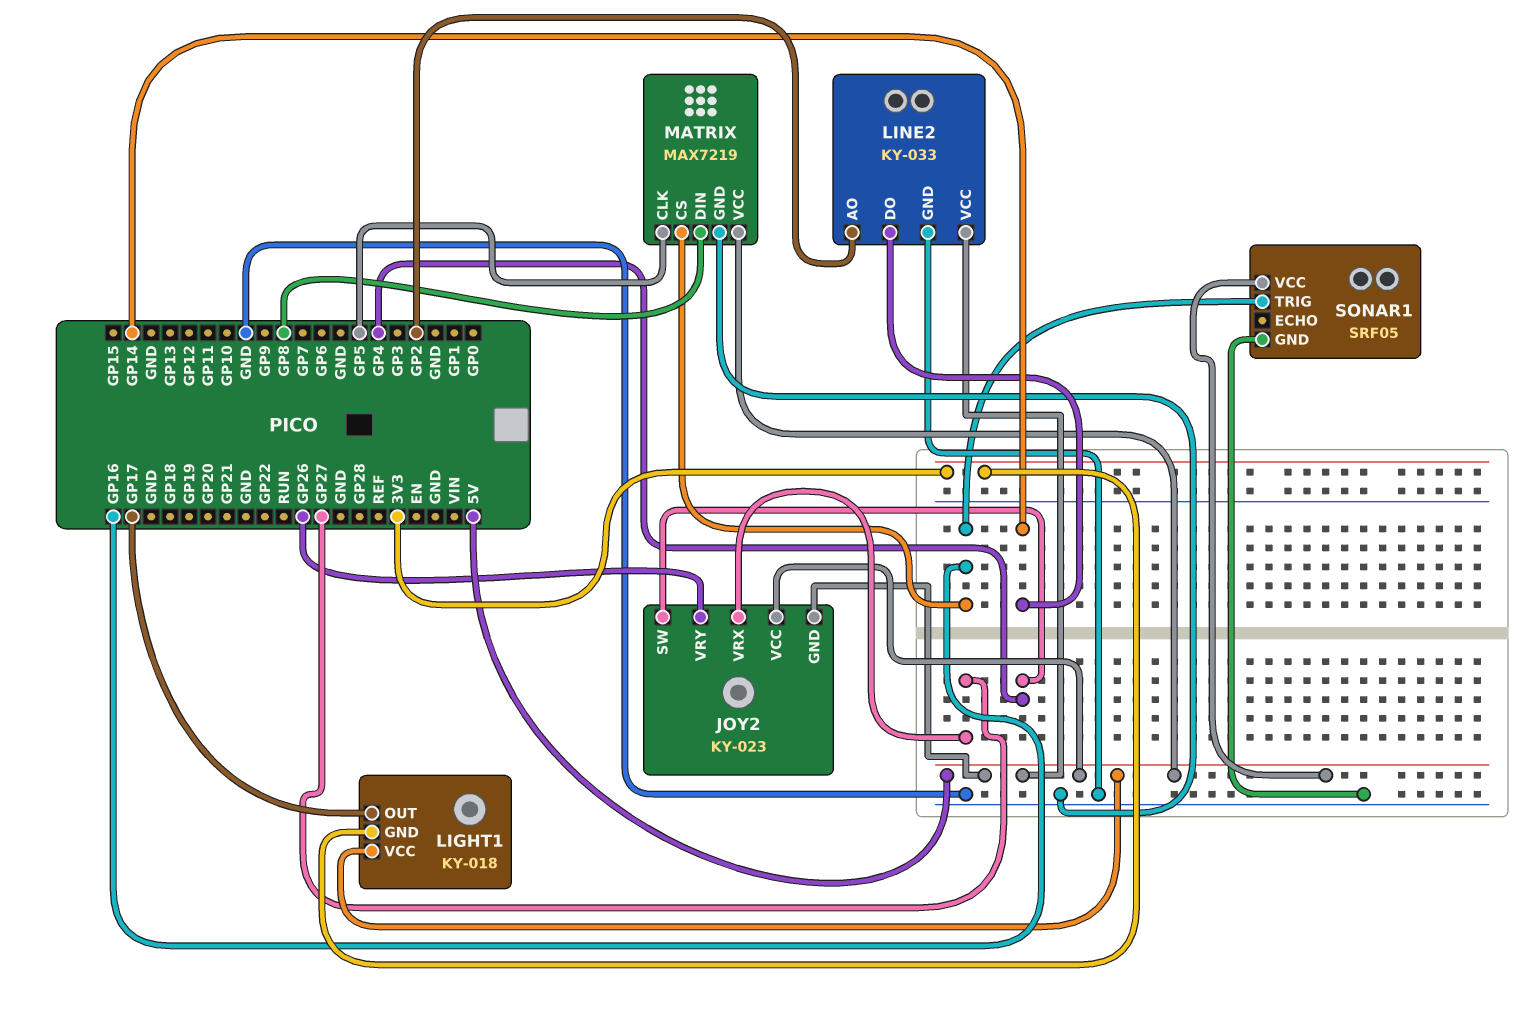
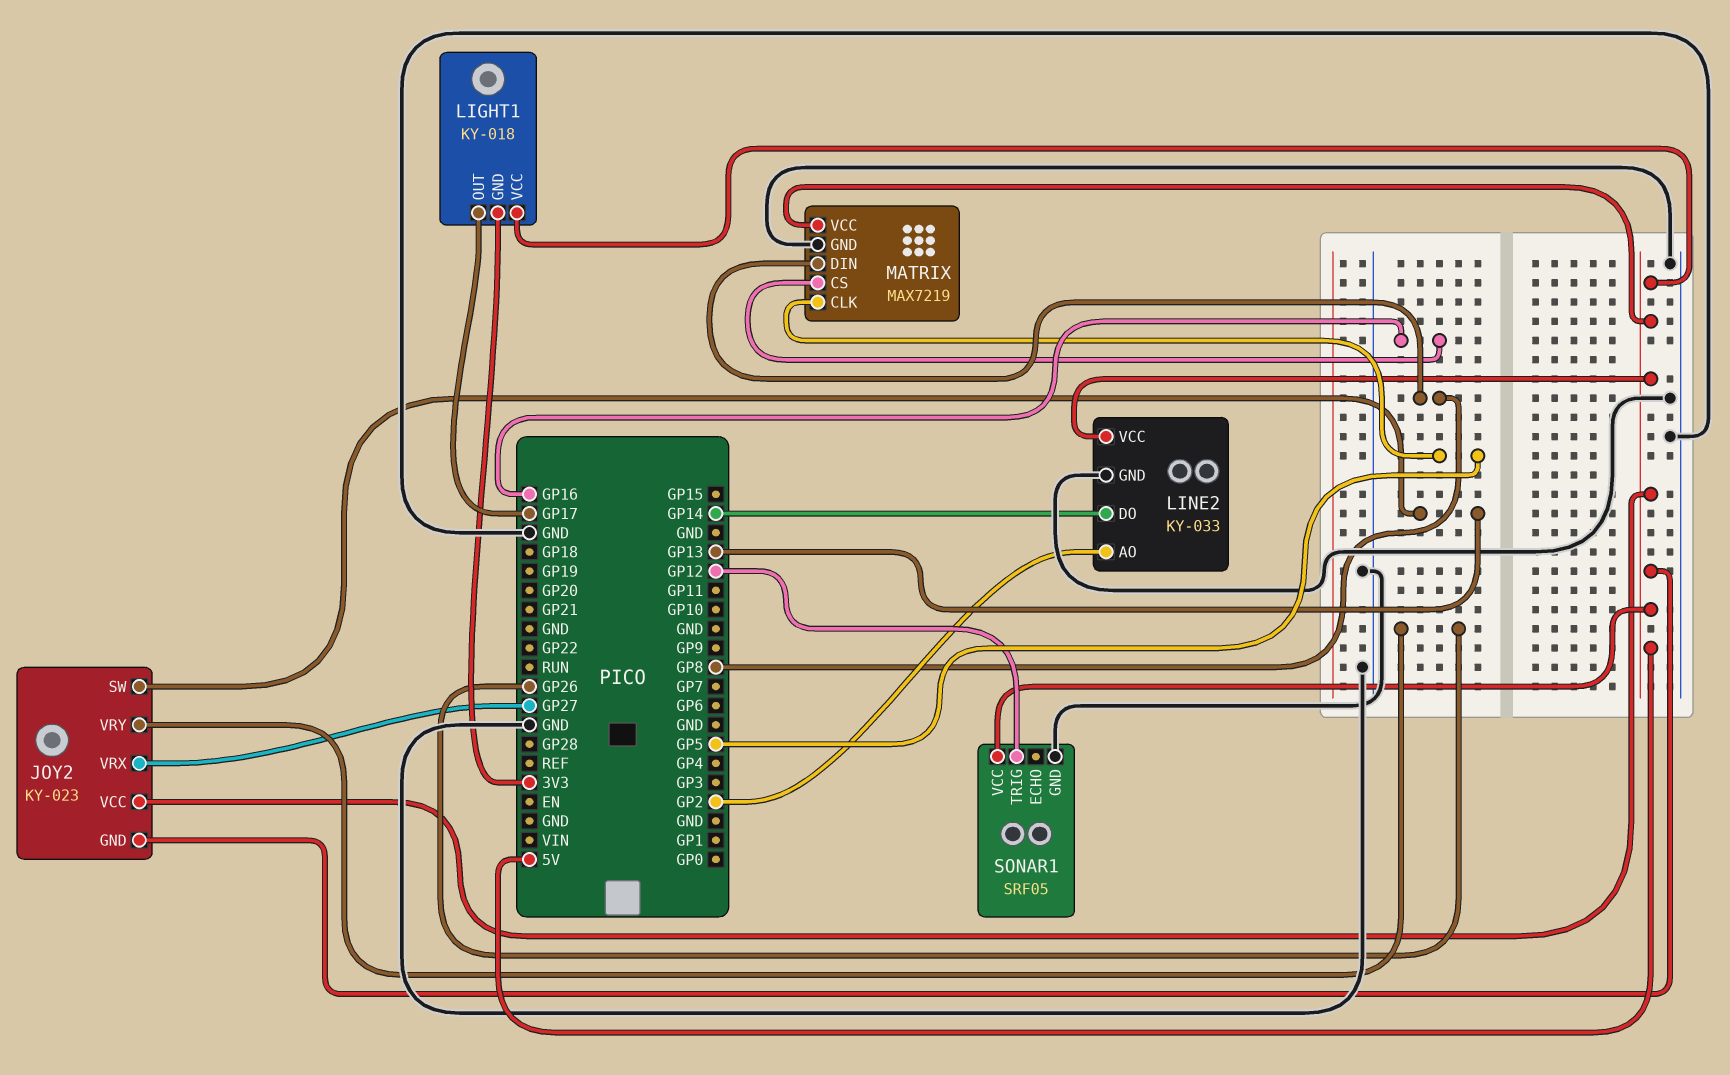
JOY2 pin SW: GP4 -> GP13
SONAR1 pin TRIG: GP16 -> GP12

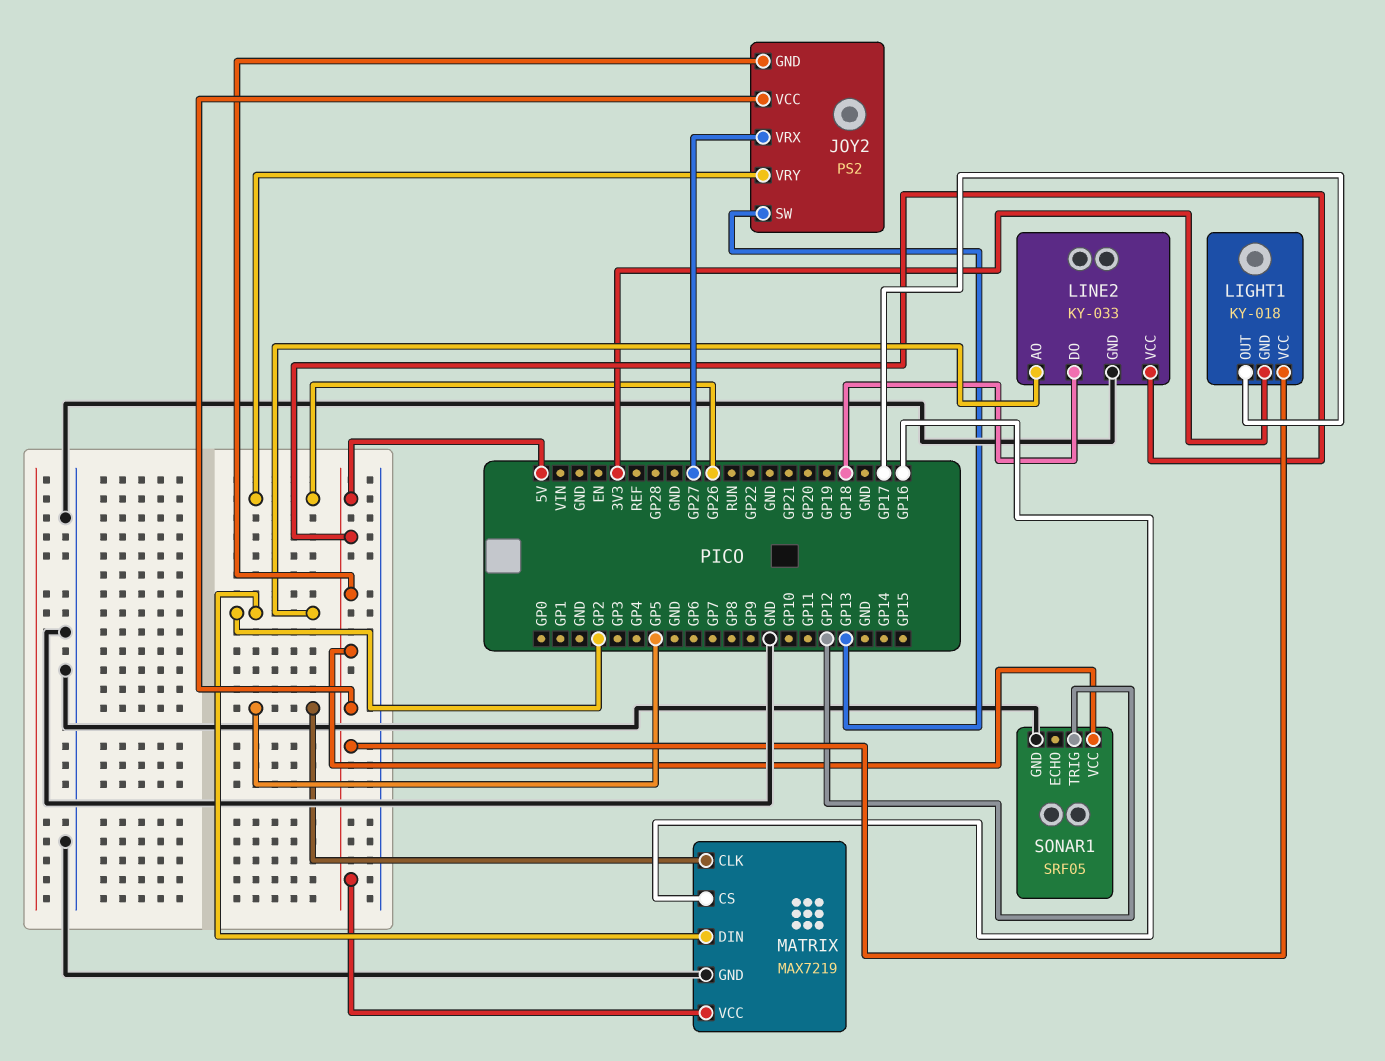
JOY2: KY-023 -> PS2
LINE2 pin DO: GP14 -> GP18
MATRIX pin DIN: GP8 -> GP2

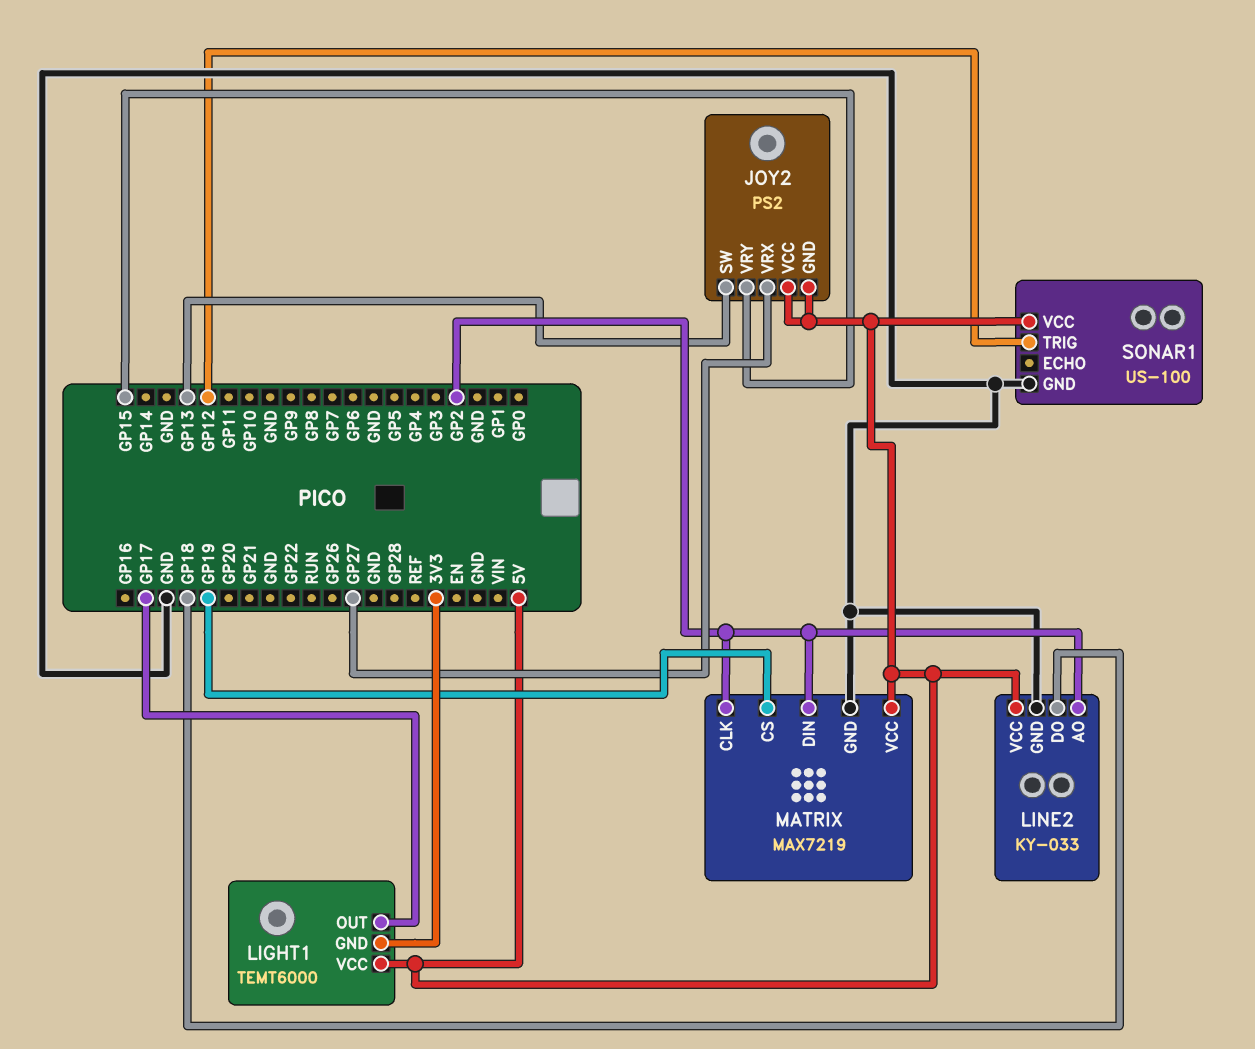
JOY2 pin VRY: GP26 -> GP15
LIGHT1: KY-018 -> TEMT6000
MATRIX pin CLK: GP5 -> GP2
MATRIX pin CS: GP16 -> GP19
SONAR1: SRF05 -> US-100

